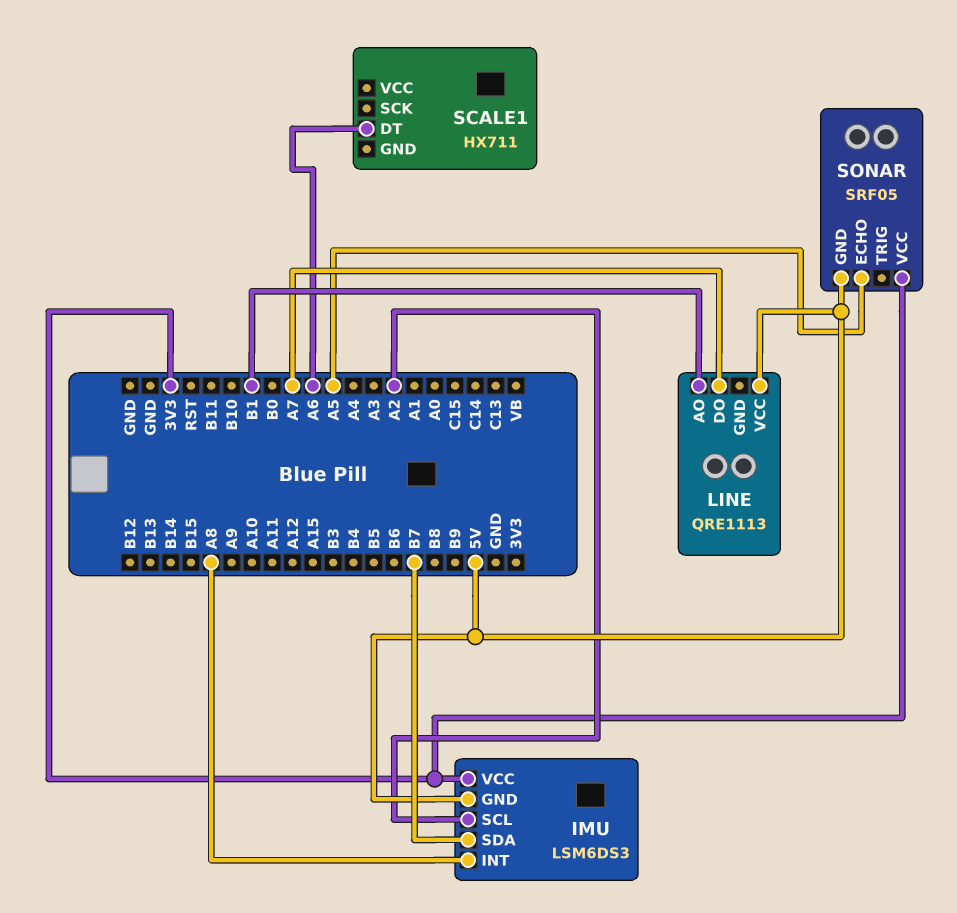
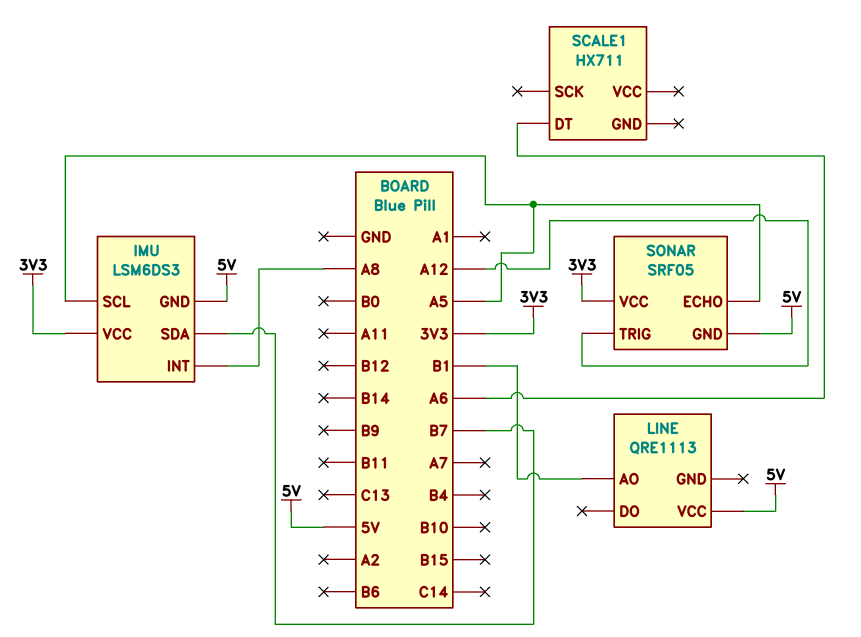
IMU pin SCL: A2 -> A5
LINE pin DO: A7 -> none
SONAR pin TRIG: none -> A12

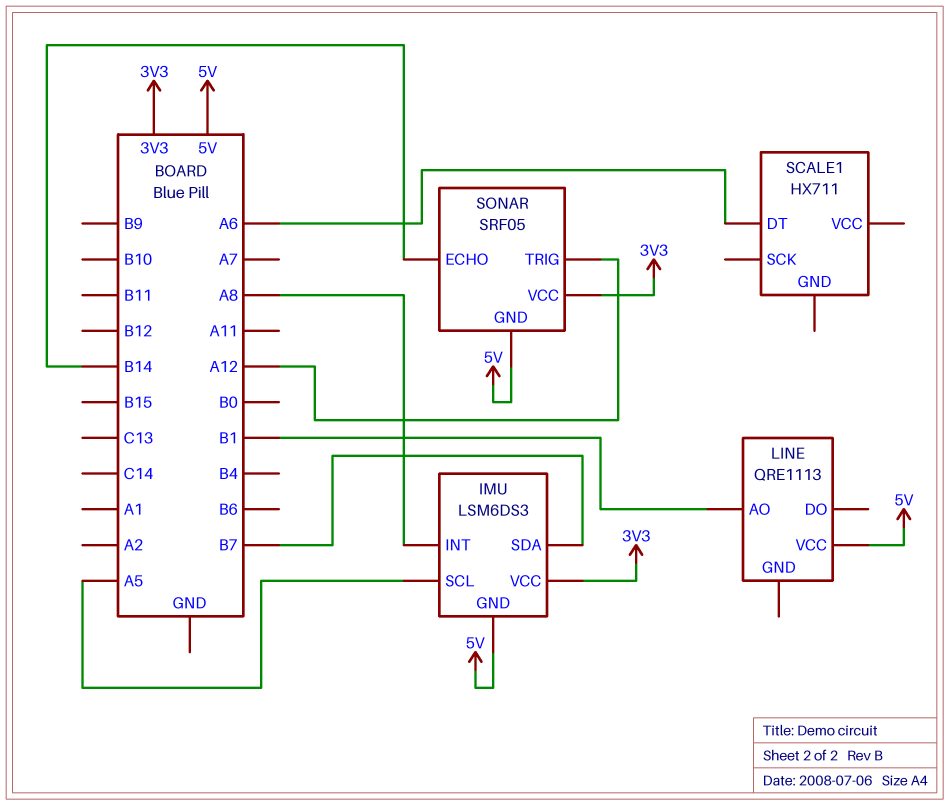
SONAR pin ECHO: A5 -> B14

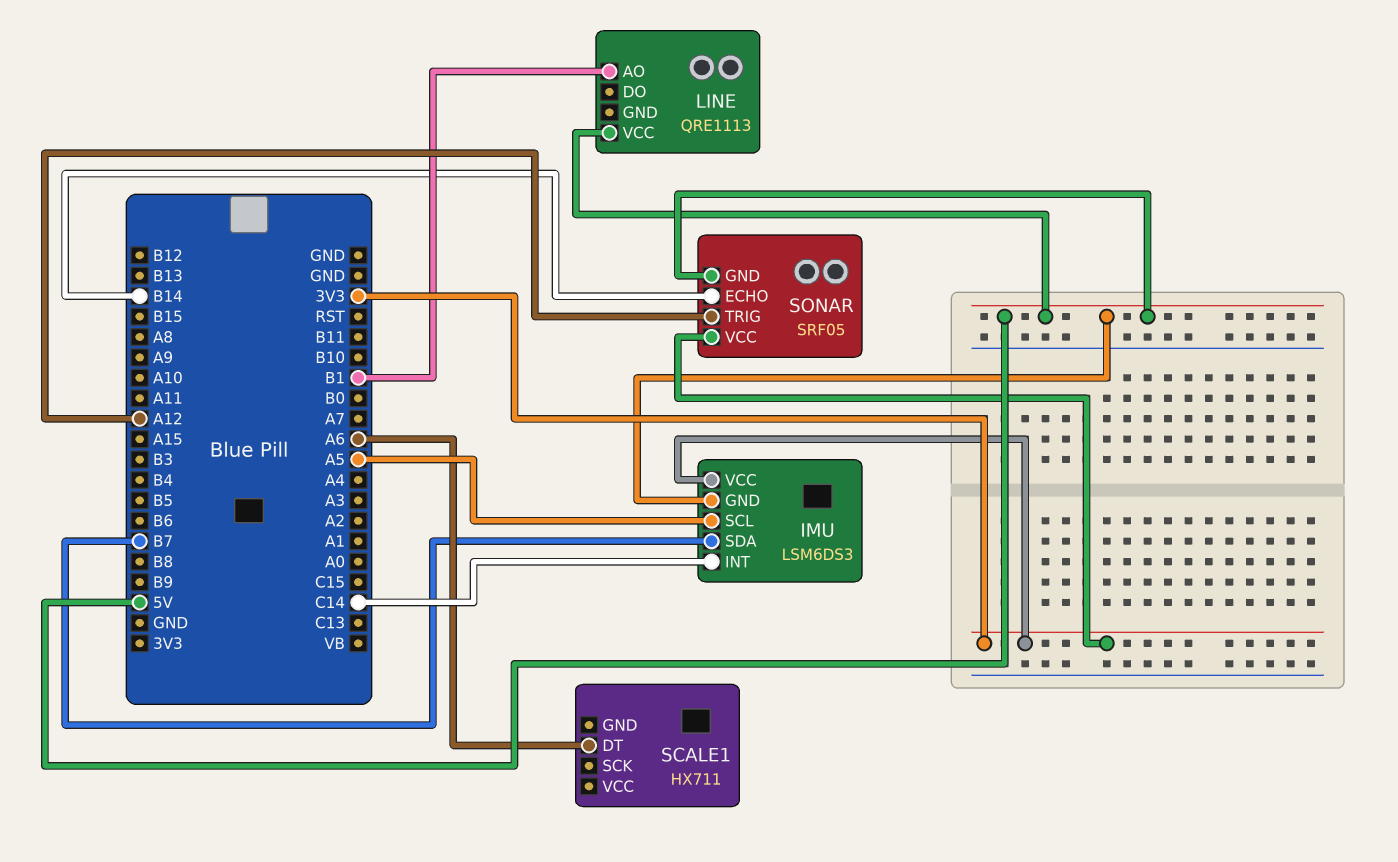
IMU pin INT: A8 -> C14

